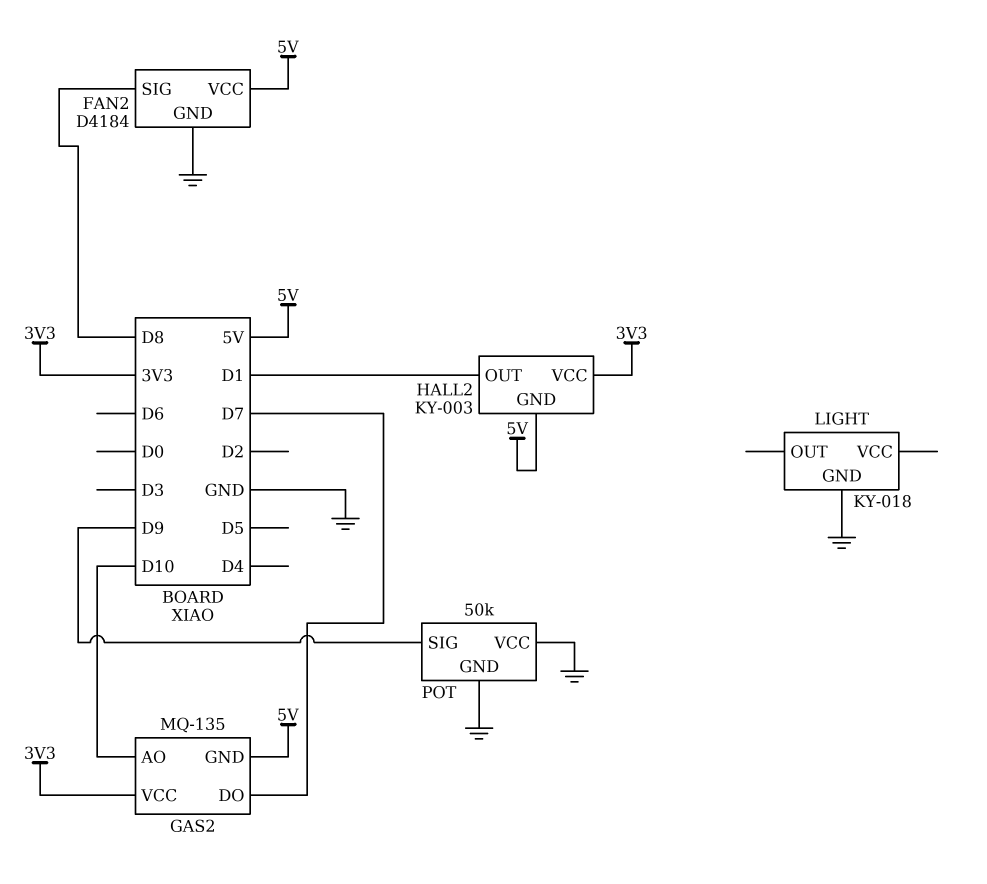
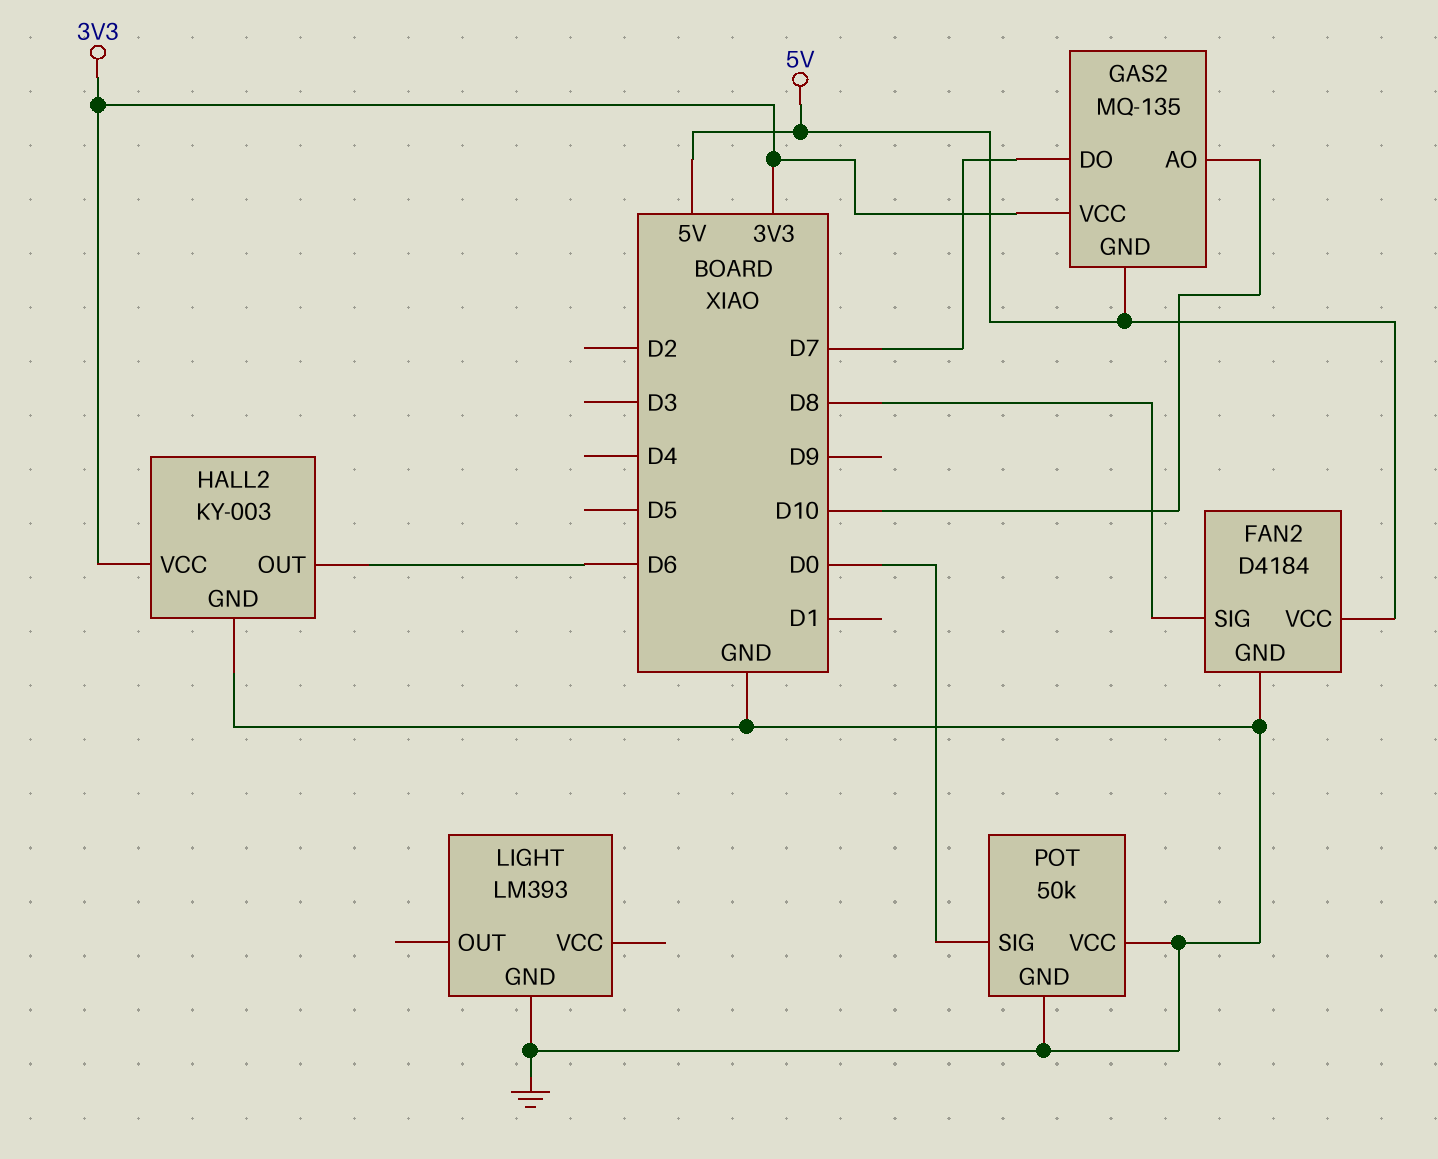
HALL2 pin GND: 5V -> GND
HALL2 pin OUT: D1 -> D6
LIGHT: KY-018 -> LM393
POT pin SIG: D9 -> D0

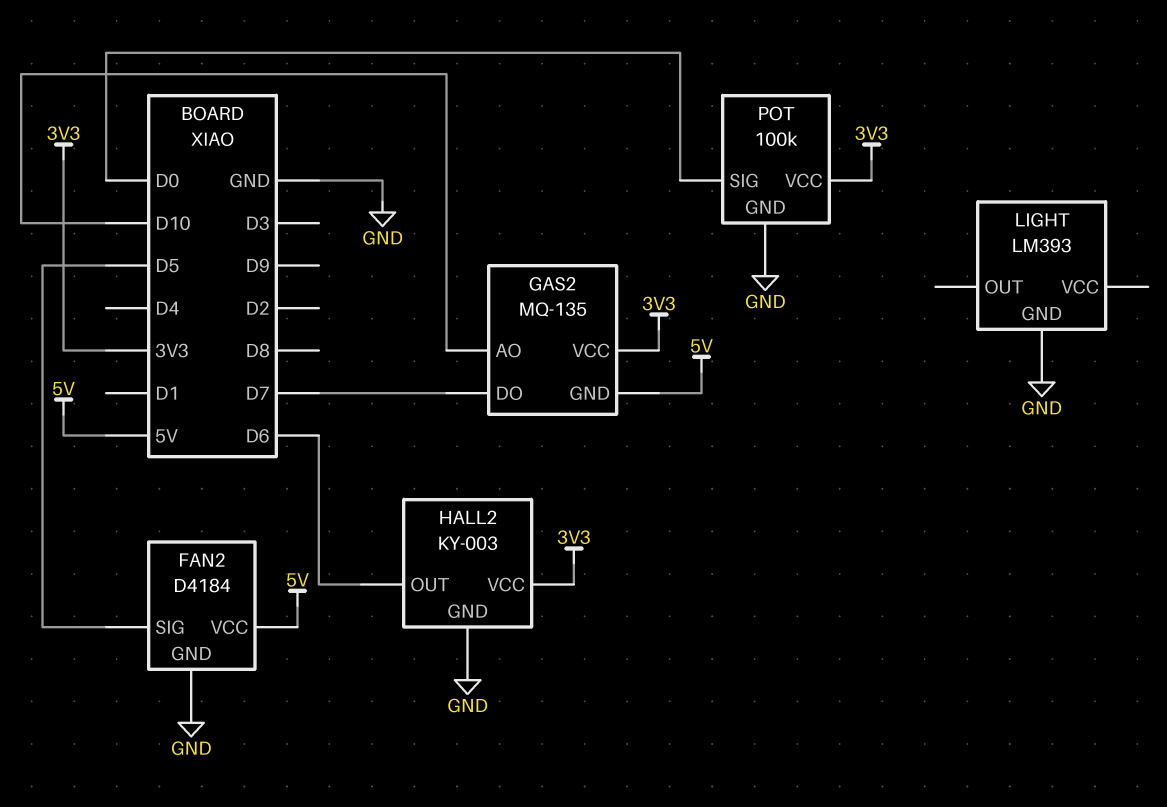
FAN2 pin SIG: D8 -> D5
POT: 50k -> 100k
POT pin VCC: GND -> 3V3

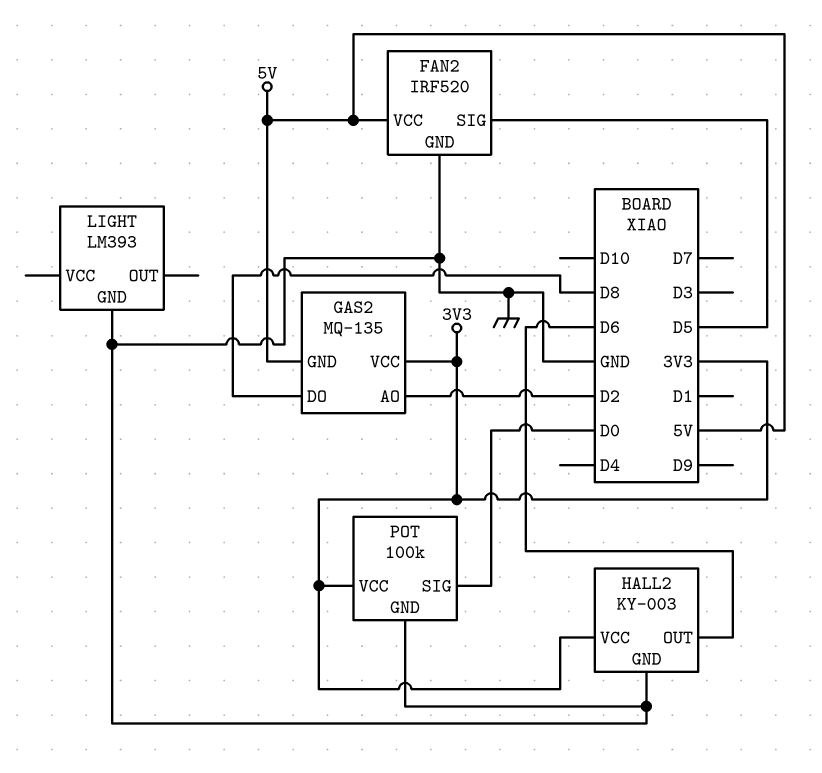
FAN2: D4184 -> IRF520
GAS2 pin AO: D10 -> D2
GAS2 pin DO: D7 -> D8

